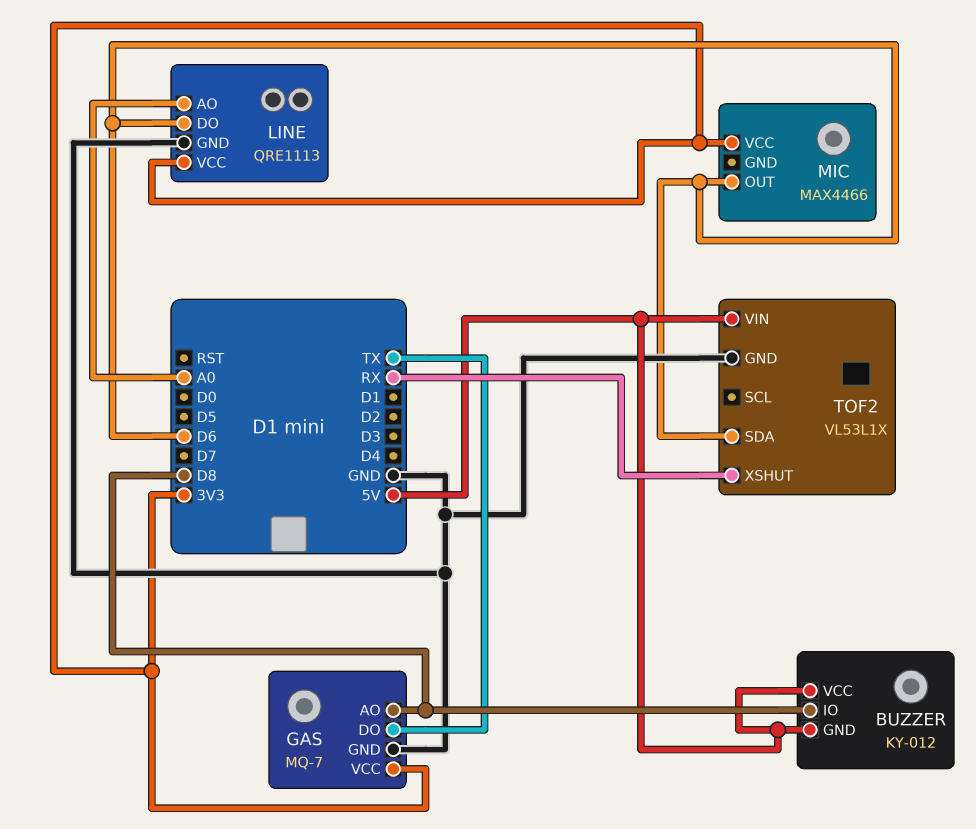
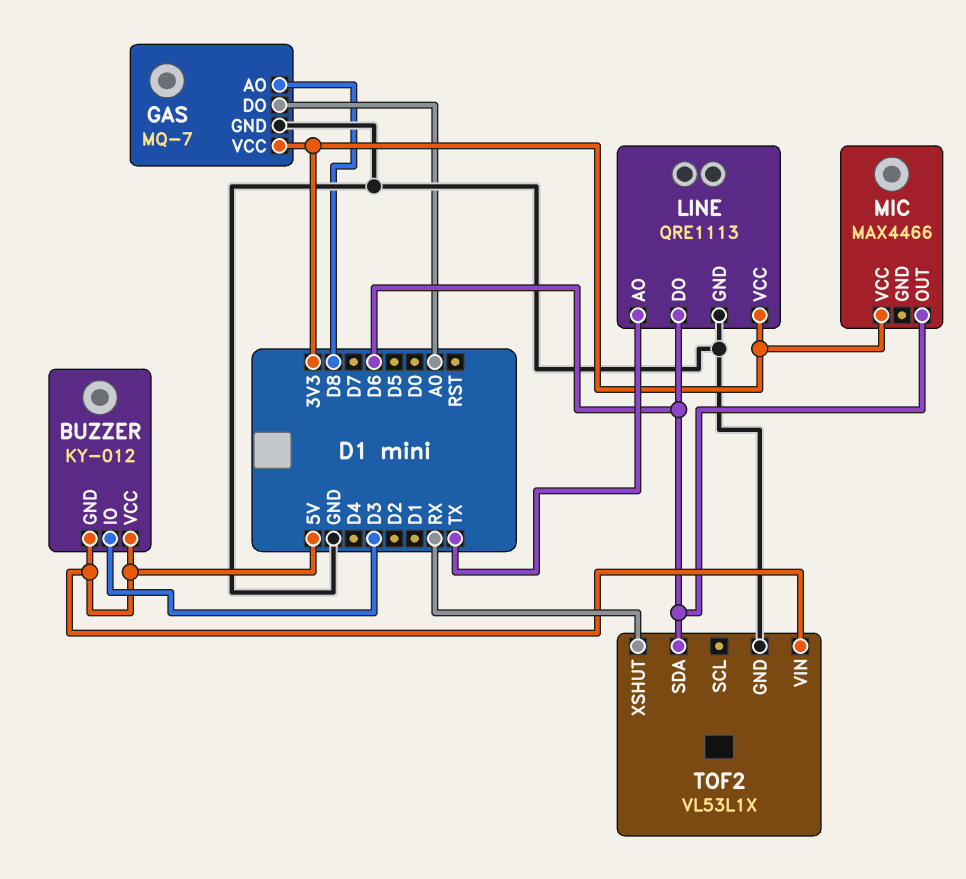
BUZZER pin IO: D8 -> D3
GAS pin DO: TX -> A0
LINE pin AO: A0 -> TX

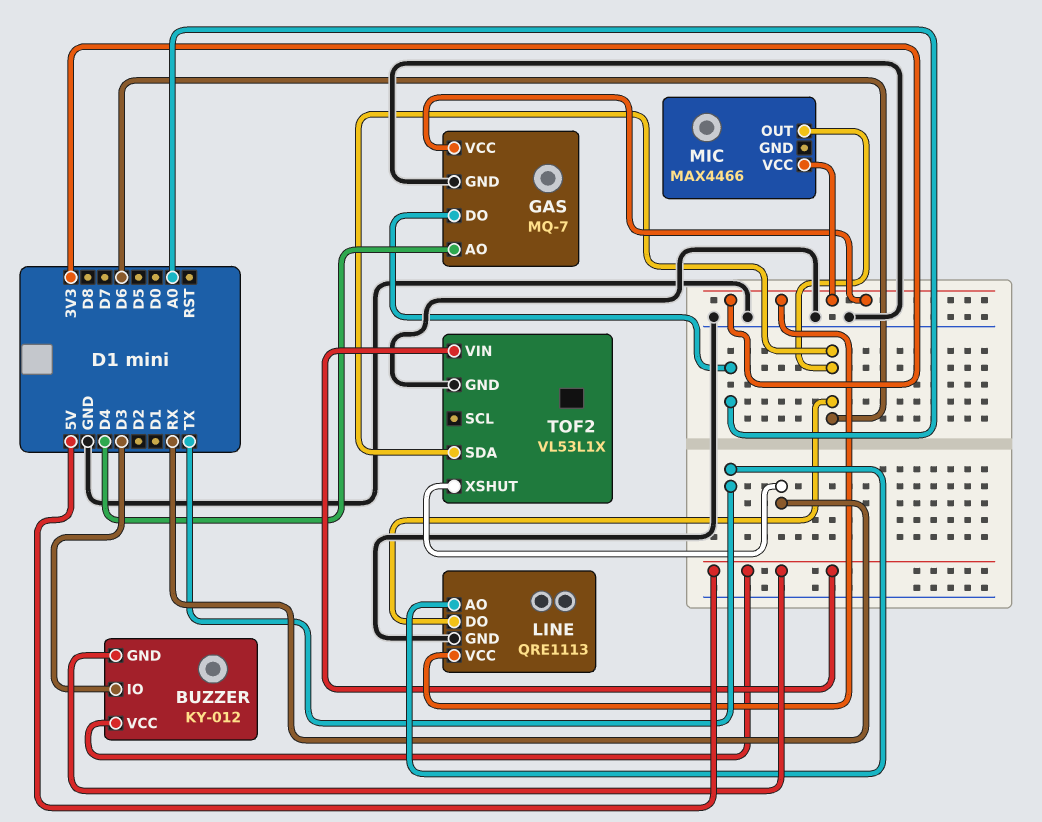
GAS pin AO: D8 -> D4

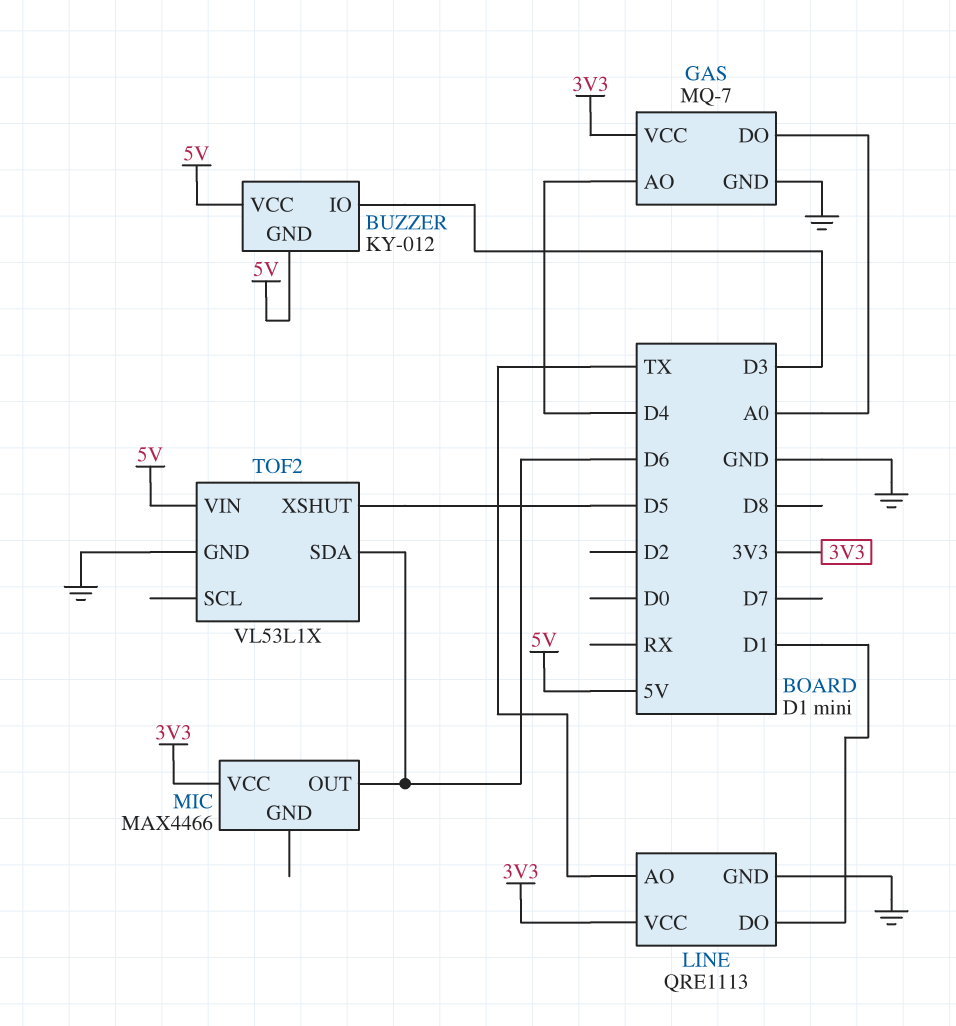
LINE pin DO: D6 -> D1
TOF2 pin XSHUT: RX -> D5

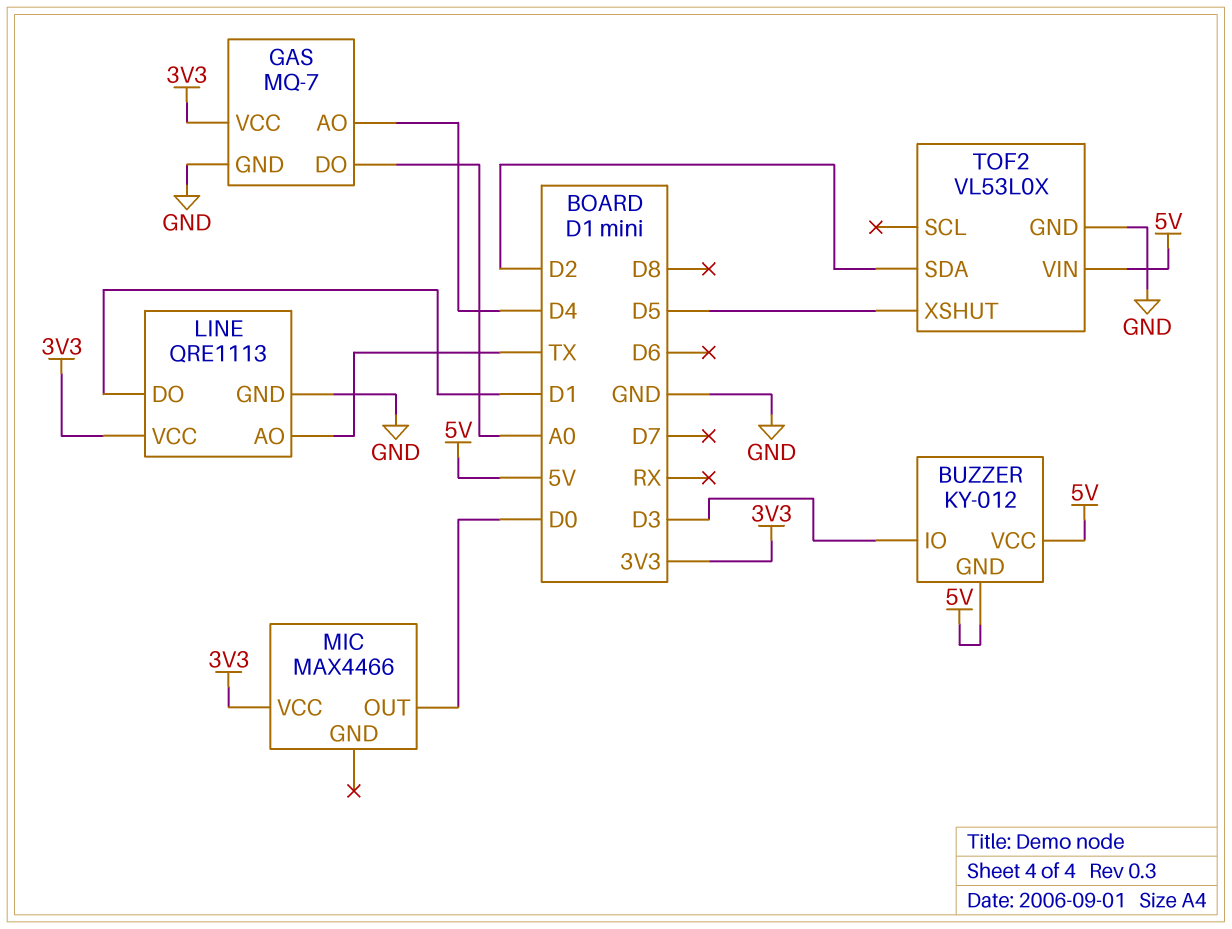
MIC pin OUT: D6 -> D0
TOF2: VL53L1X -> VL53L0X
TOF2 pin SDA: D6 -> D2

